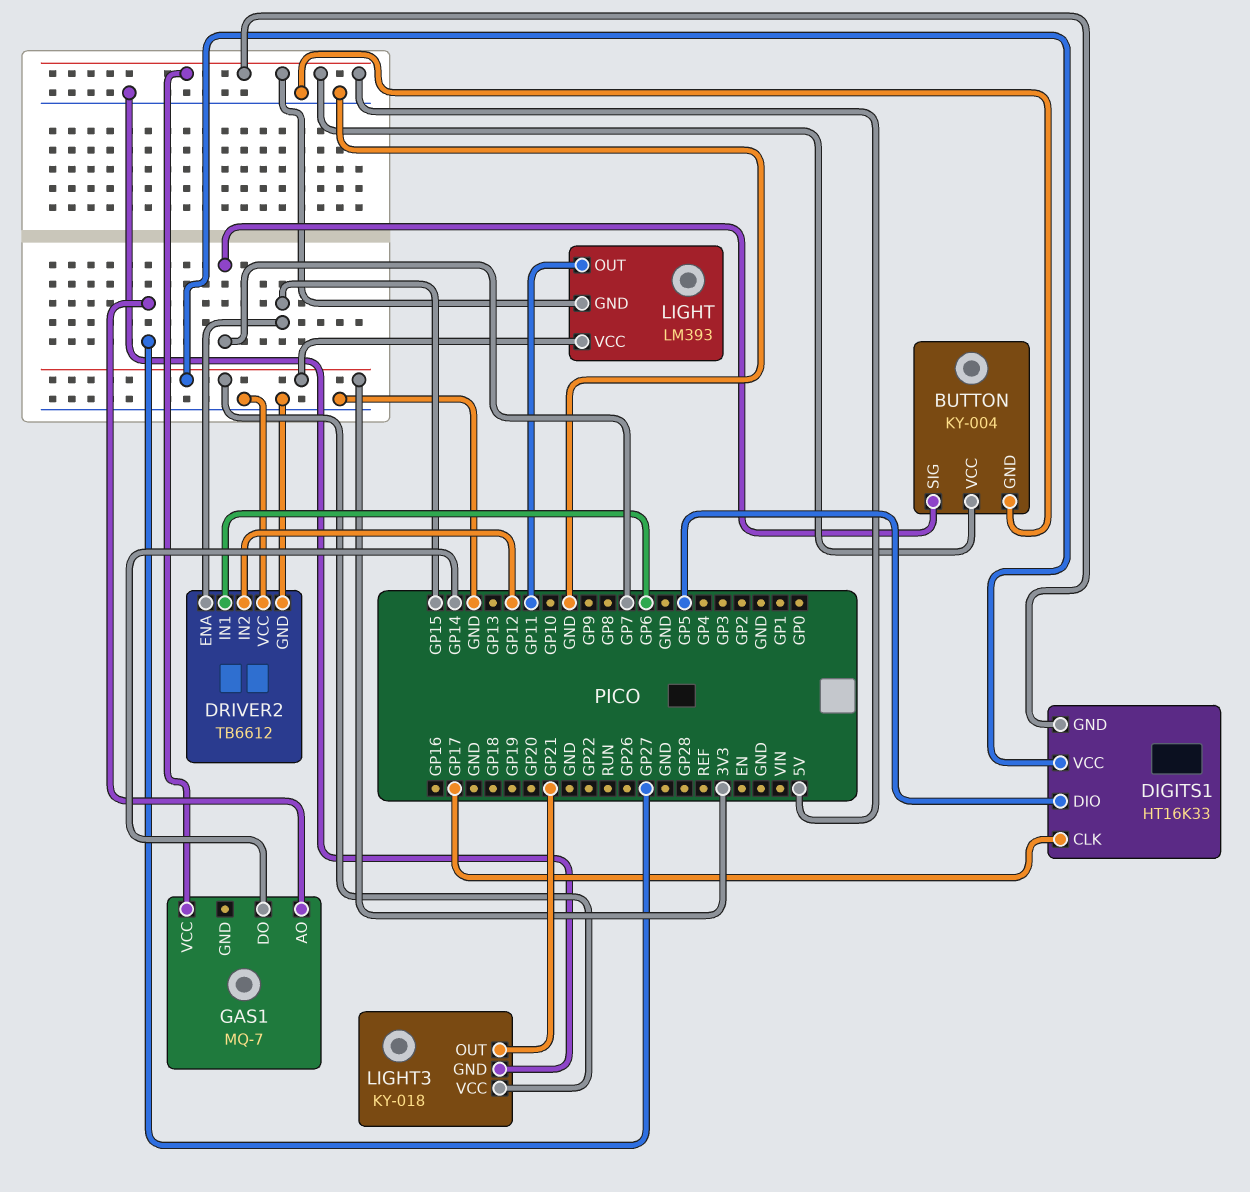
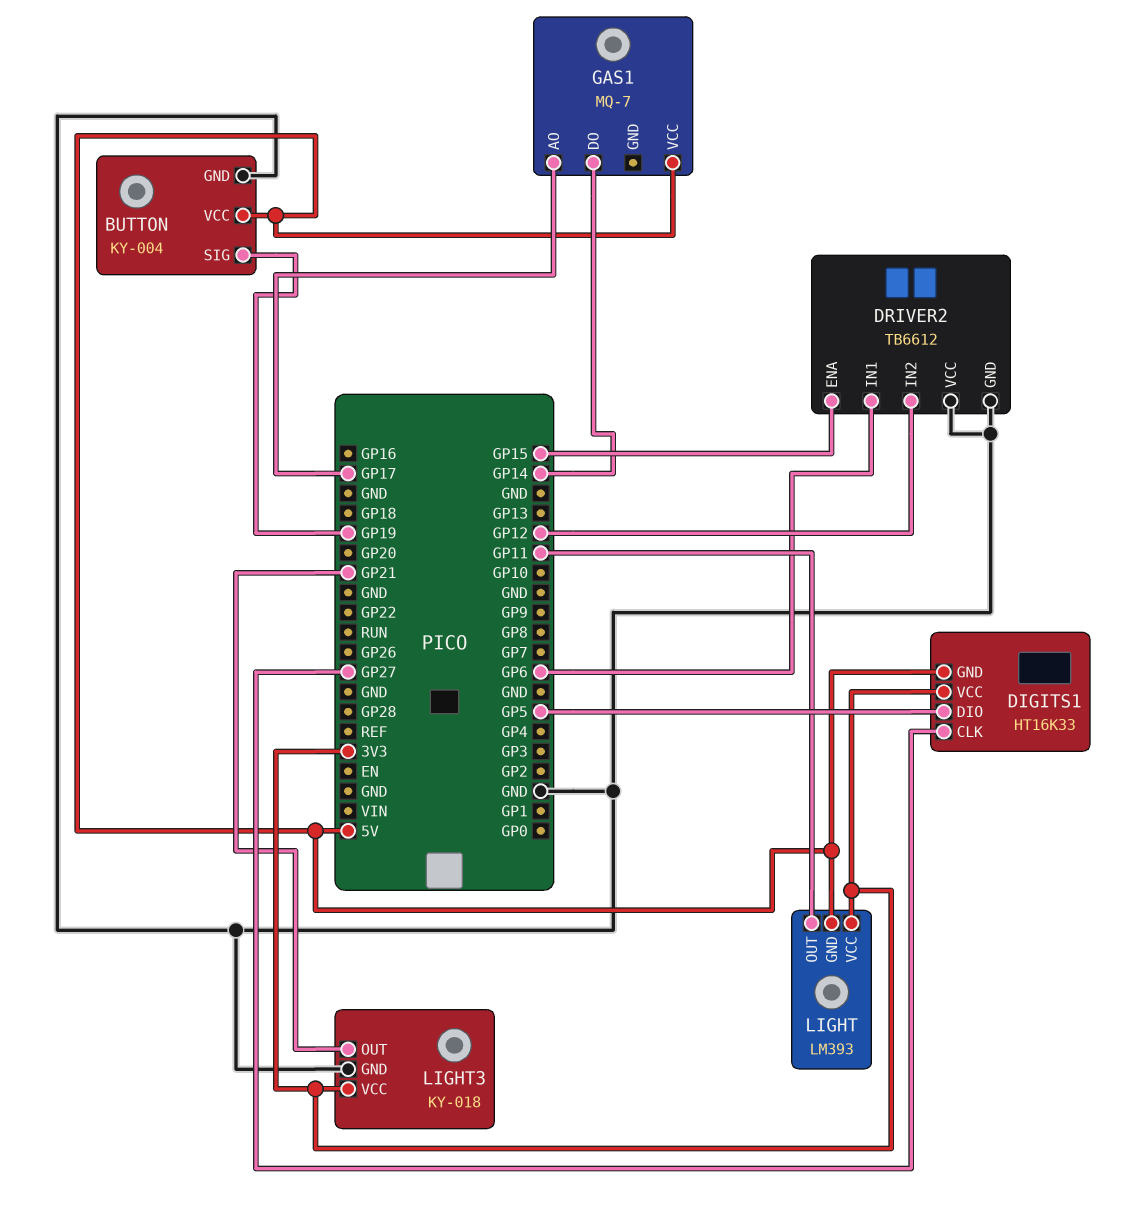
BUTTON pin SIG: GP7 -> GP19
DIGITS1 pin CLK: GP17 -> GP27
GAS1 pin AO: GP27 -> GP17

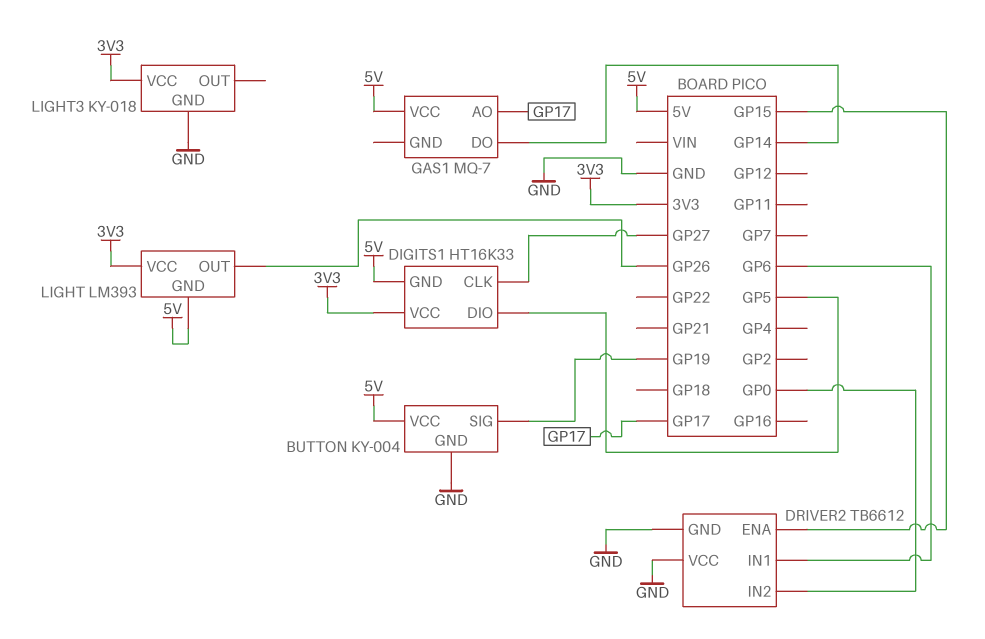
DRIVER2 pin IN2: GP12 -> GP0
LIGHT pin OUT: GP11 -> GP26
LIGHT3 pin OUT: GP21 -> none

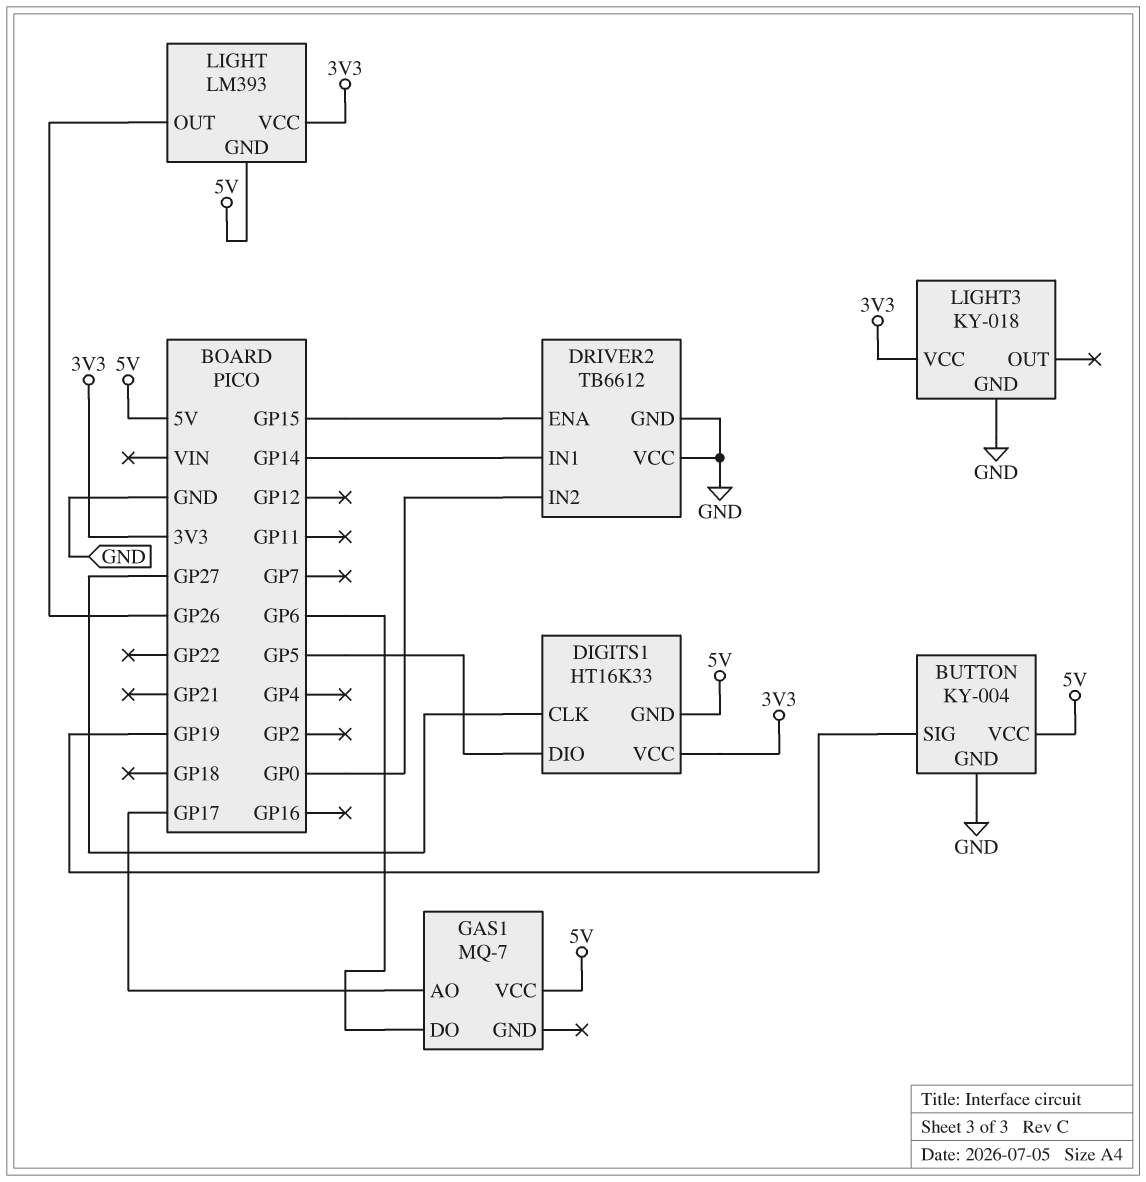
DRIVER2 pin IN1: GP6 -> GP14
GAS1 pin DO: GP14 -> GP6

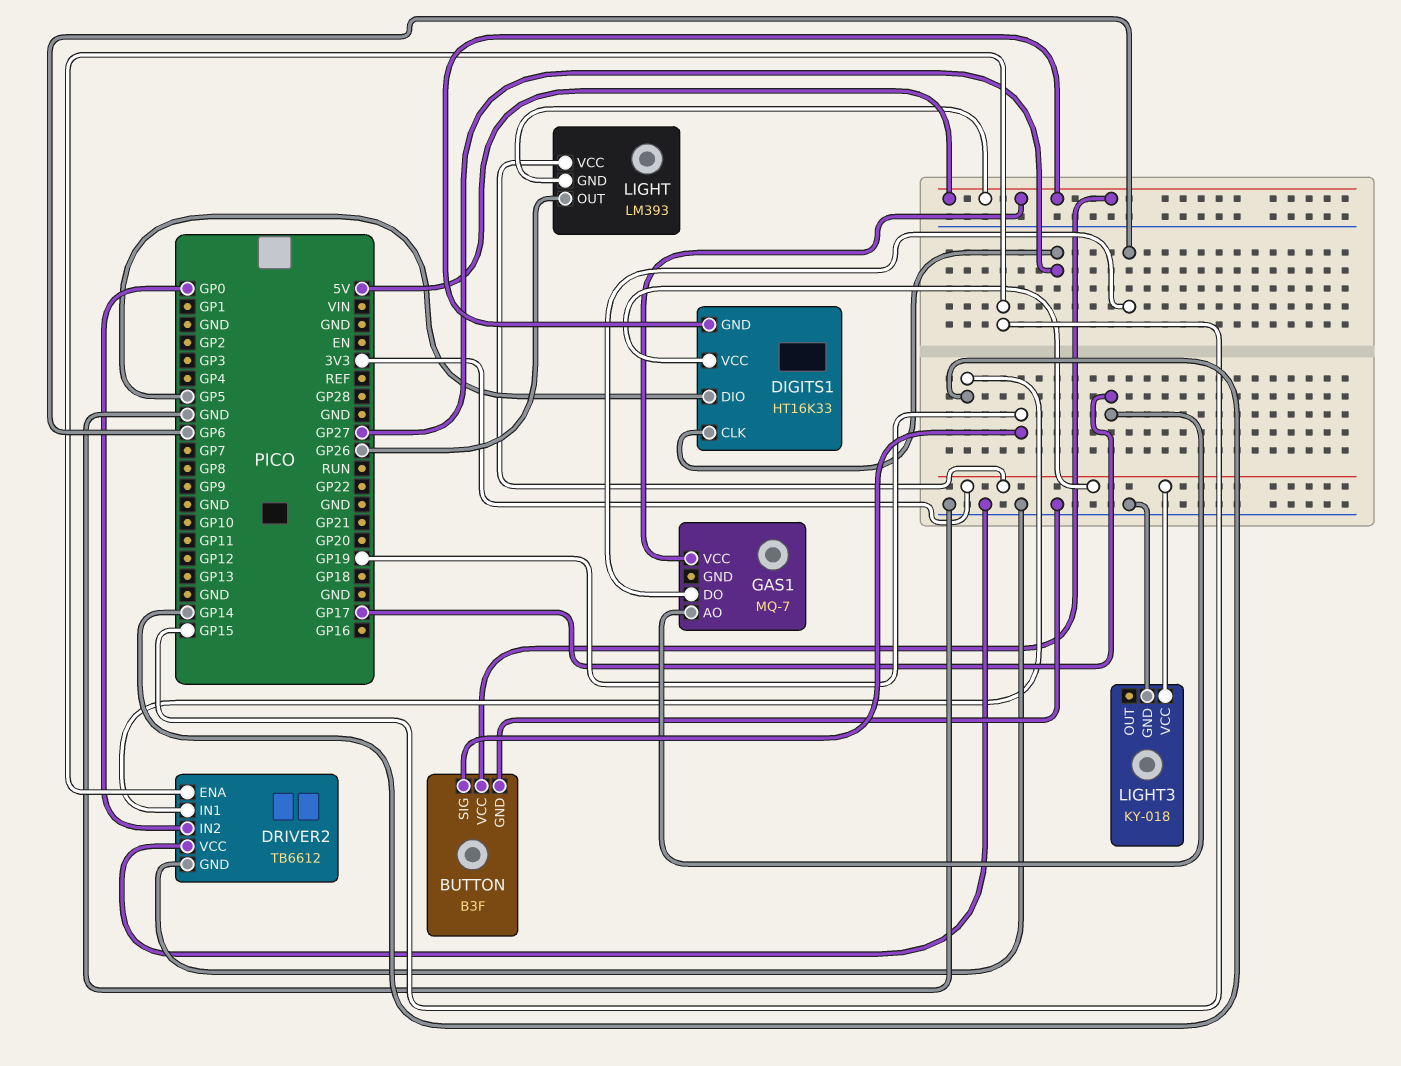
BUTTON: KY-004 -> B3F

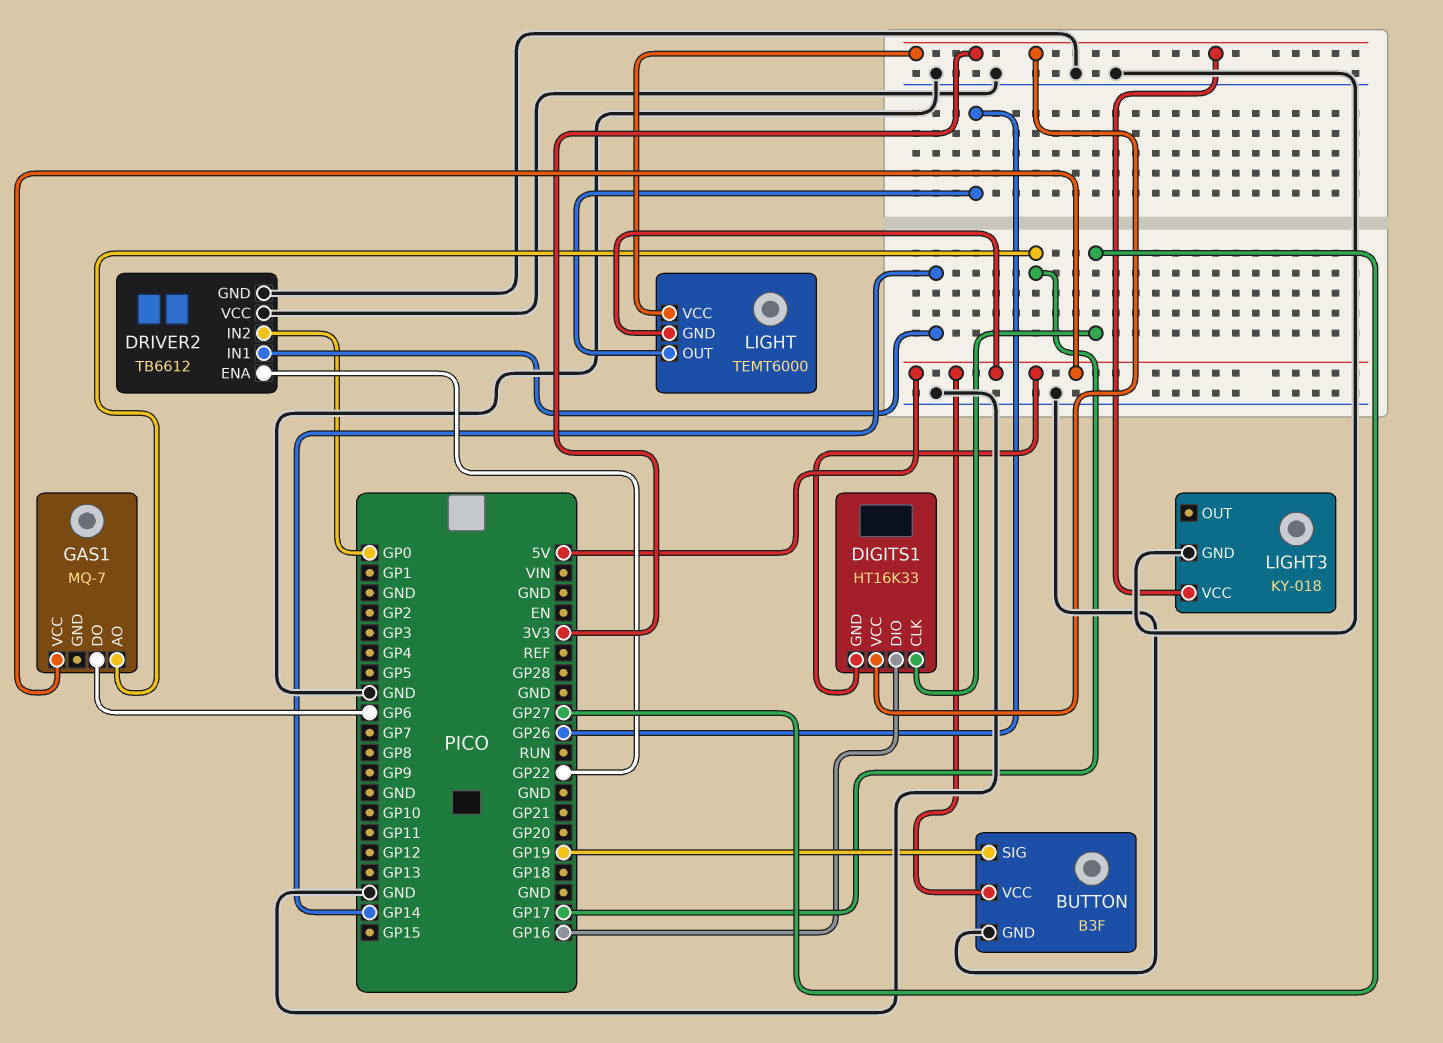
DIGITS1 pin DIO: GP5 -> GP16
DRIVER2 pin ENA: GP15 -> GP22
LIGHT: LM393 -> TEMT6000

